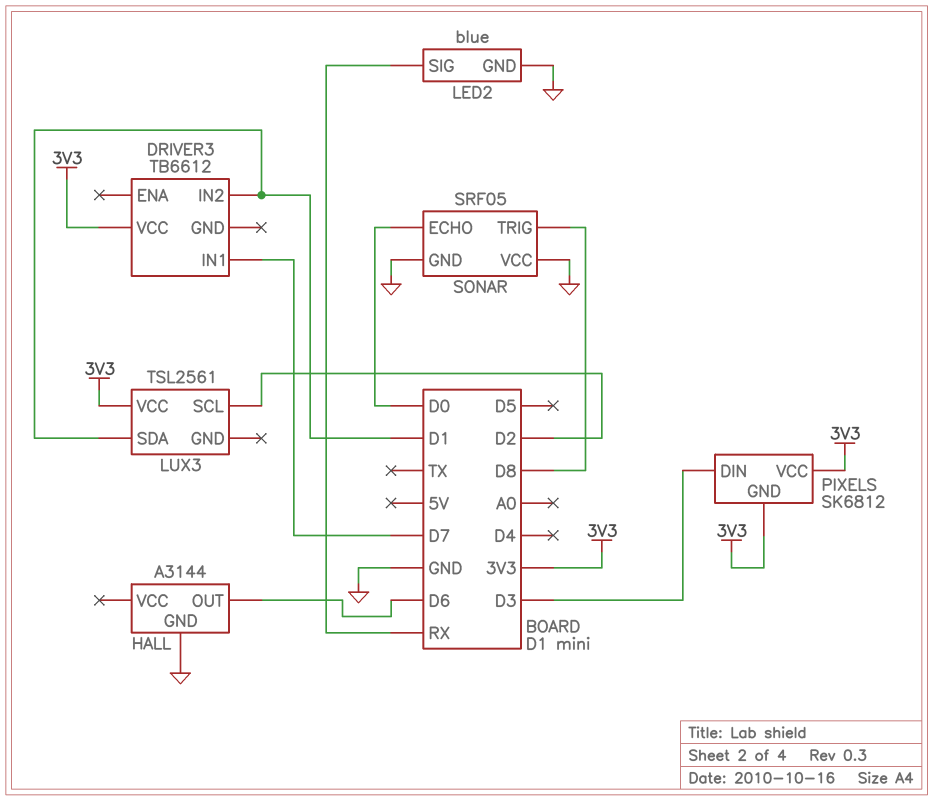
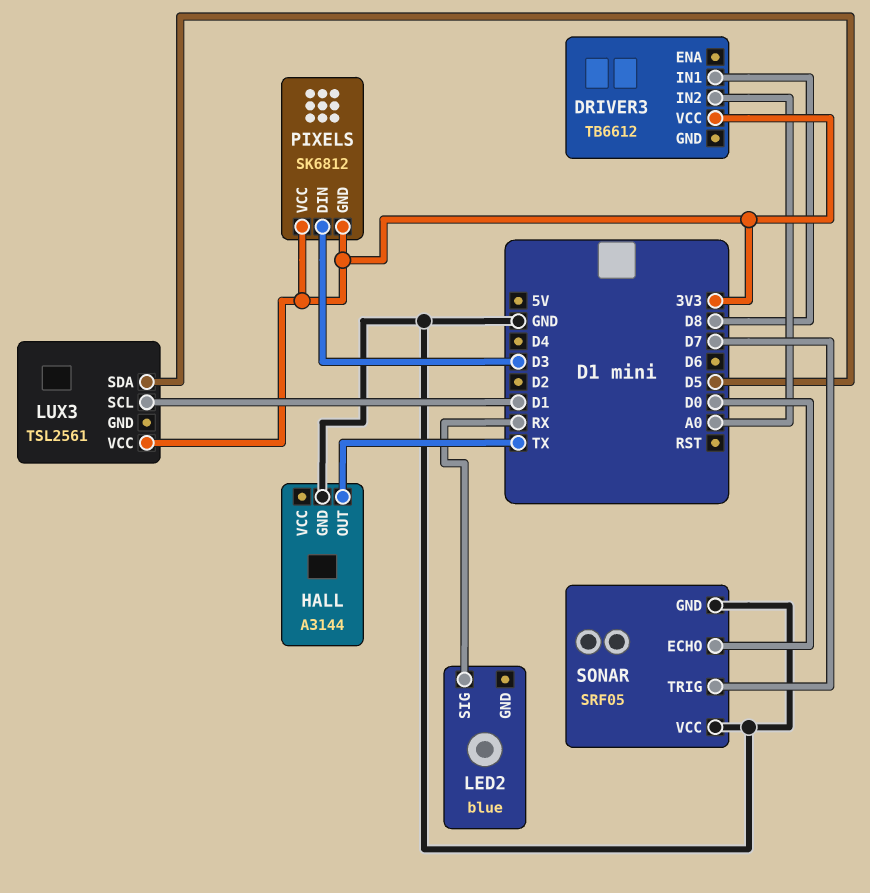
DRIVER3 pin IN1: D7 -> D8
DRIVER3 pin IN2: D1 -> A0
HALL pin OUT: D6 -> TX
LED2 pin GND: GND -> none
LUX3 pin SCL: D2 -> D1
LUX3 pin SDA: D1 -> D5
SONAR pin TRIG: D8 -> D7

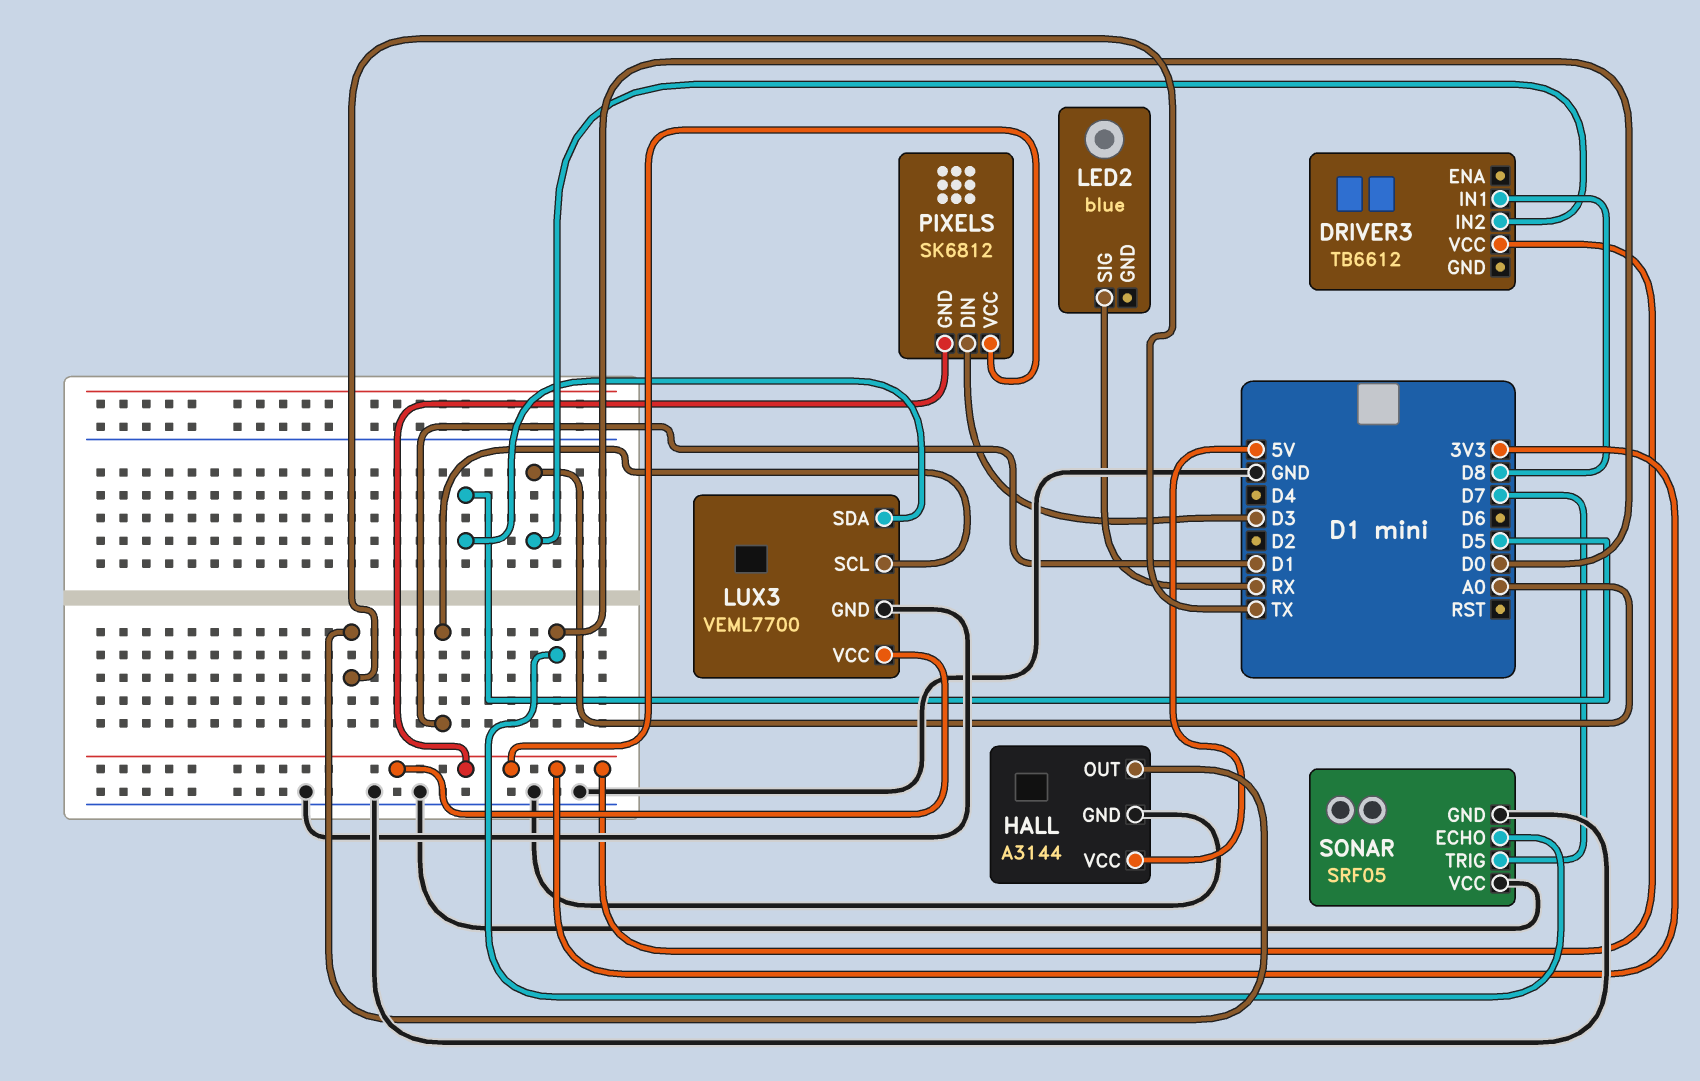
HALL pin VCC: none -> 5V
LUX3: TSL2561 -> VEML7700
LUX3 pin GND: none -> GND

